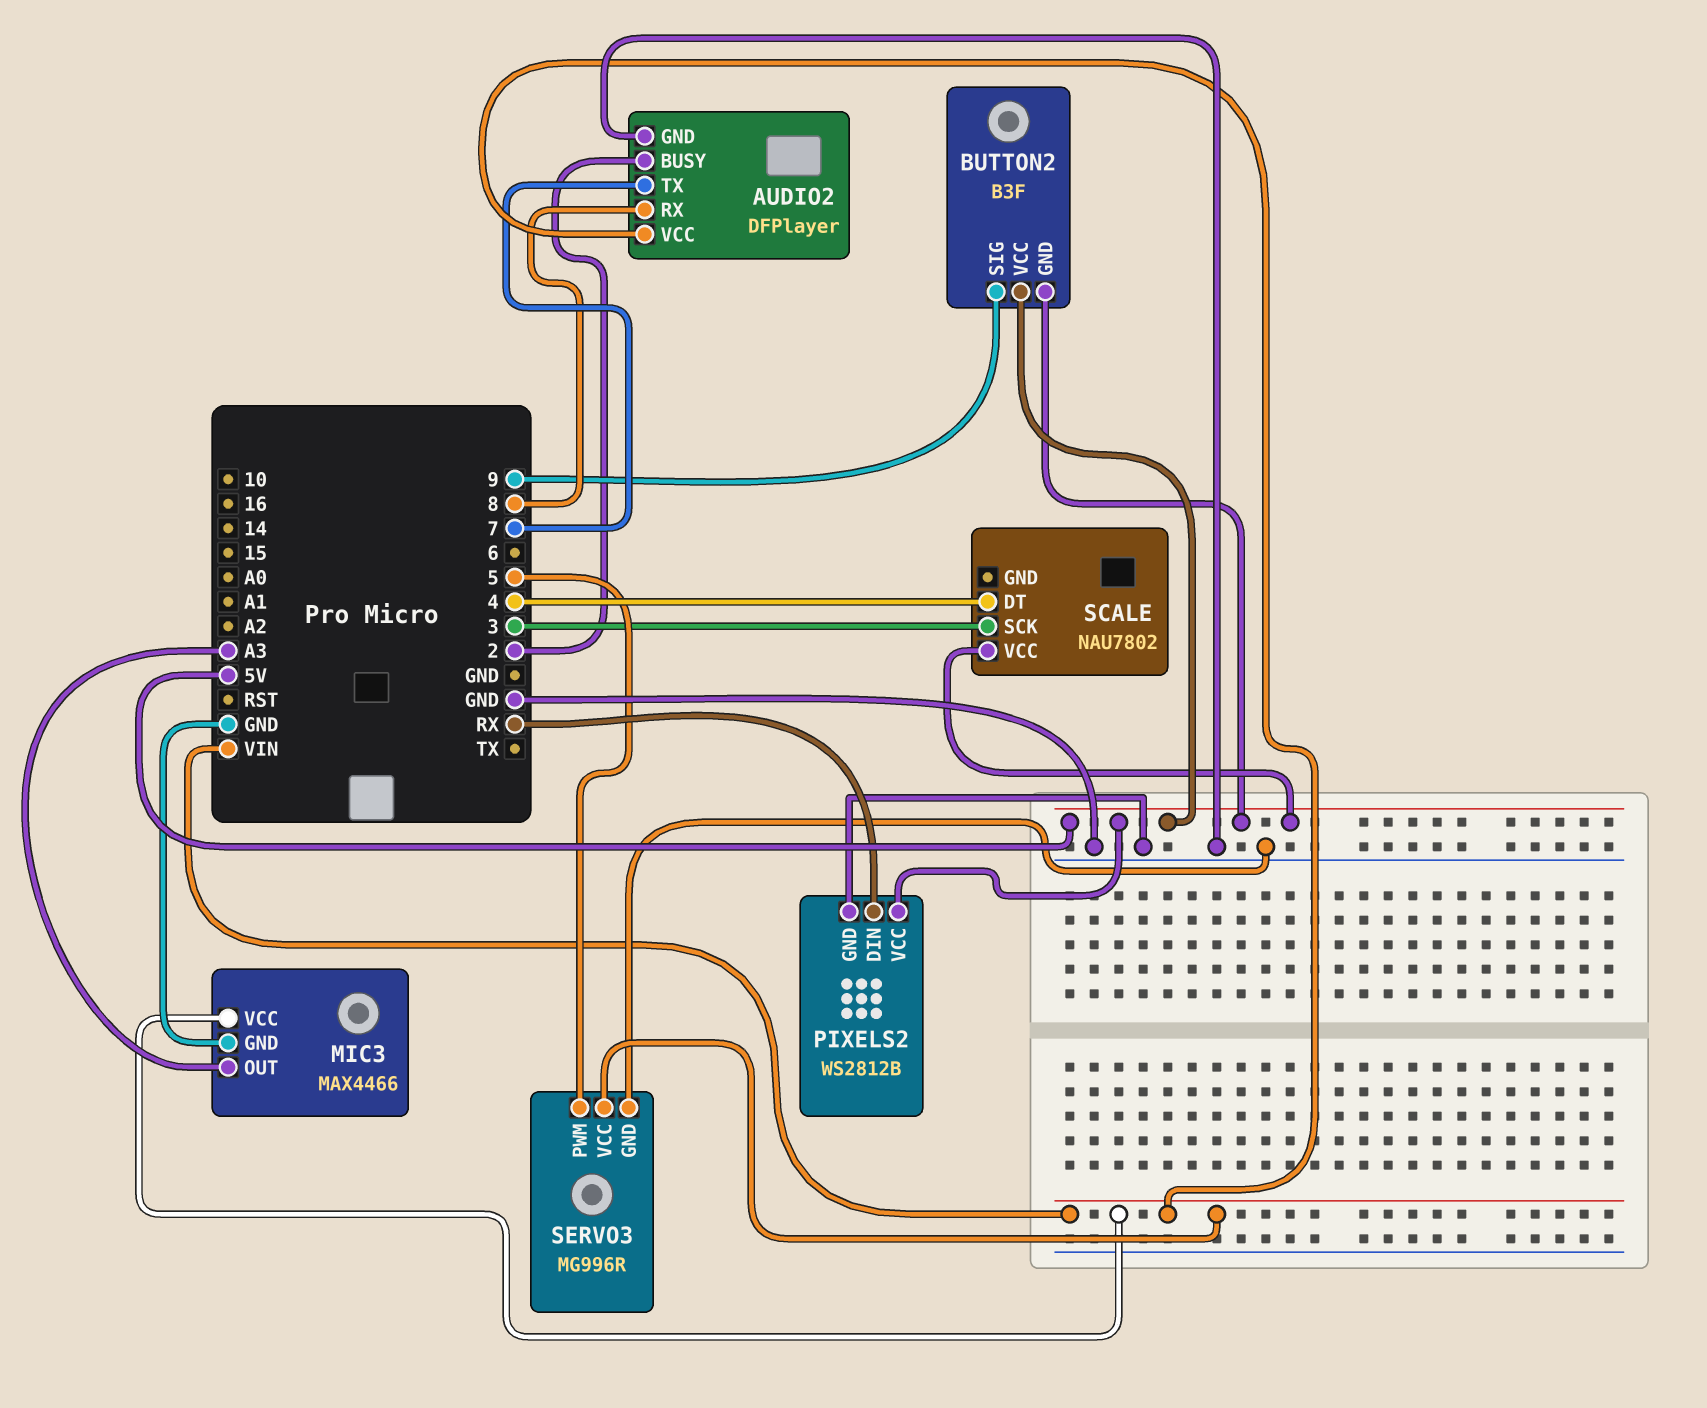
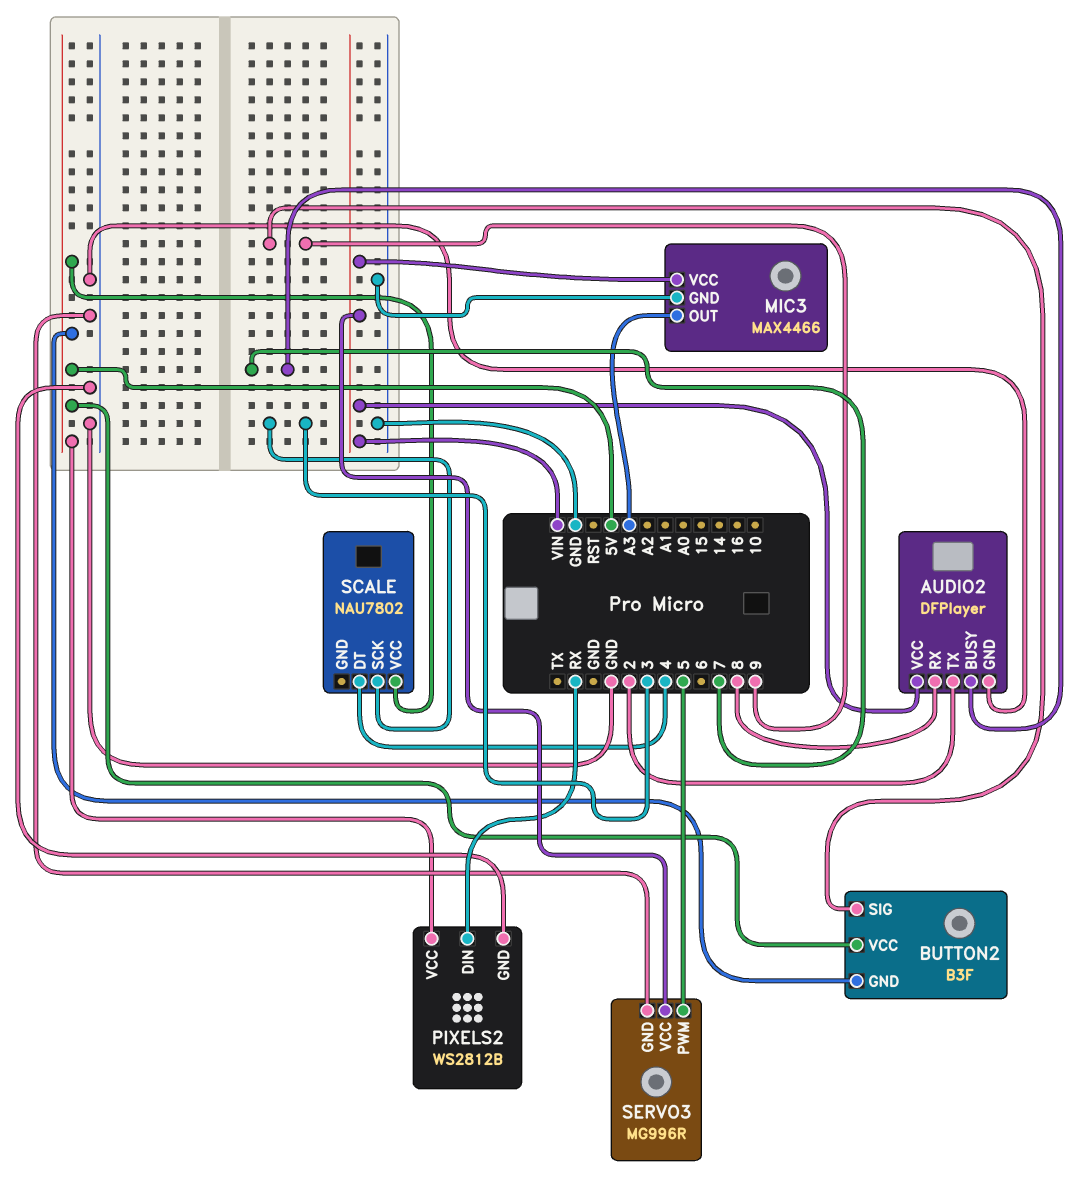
AUDIO2 pin BUSY: 2 -> 7
AUDIO2 pin TX: 7 -> 2

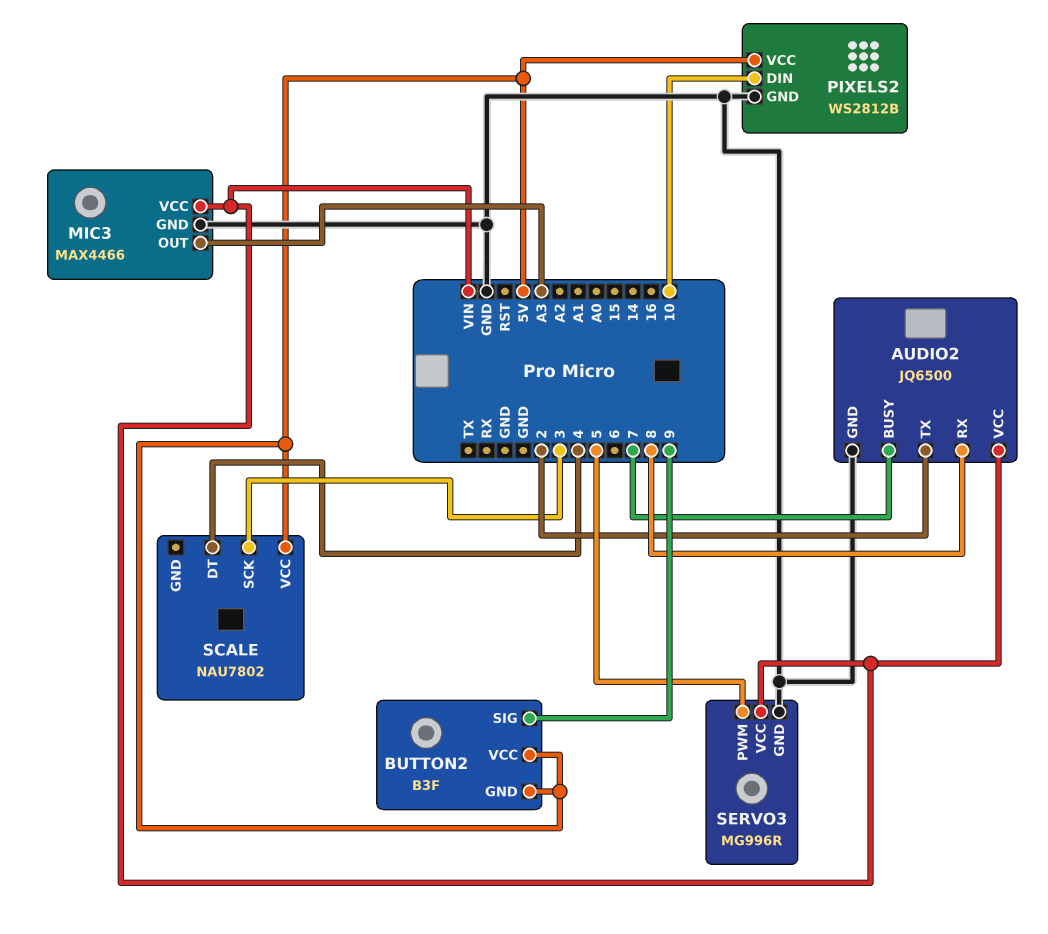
AUDIO2: DFPlayer -> JQ6500
PIXELS2 pin DIN: RX -> 10

